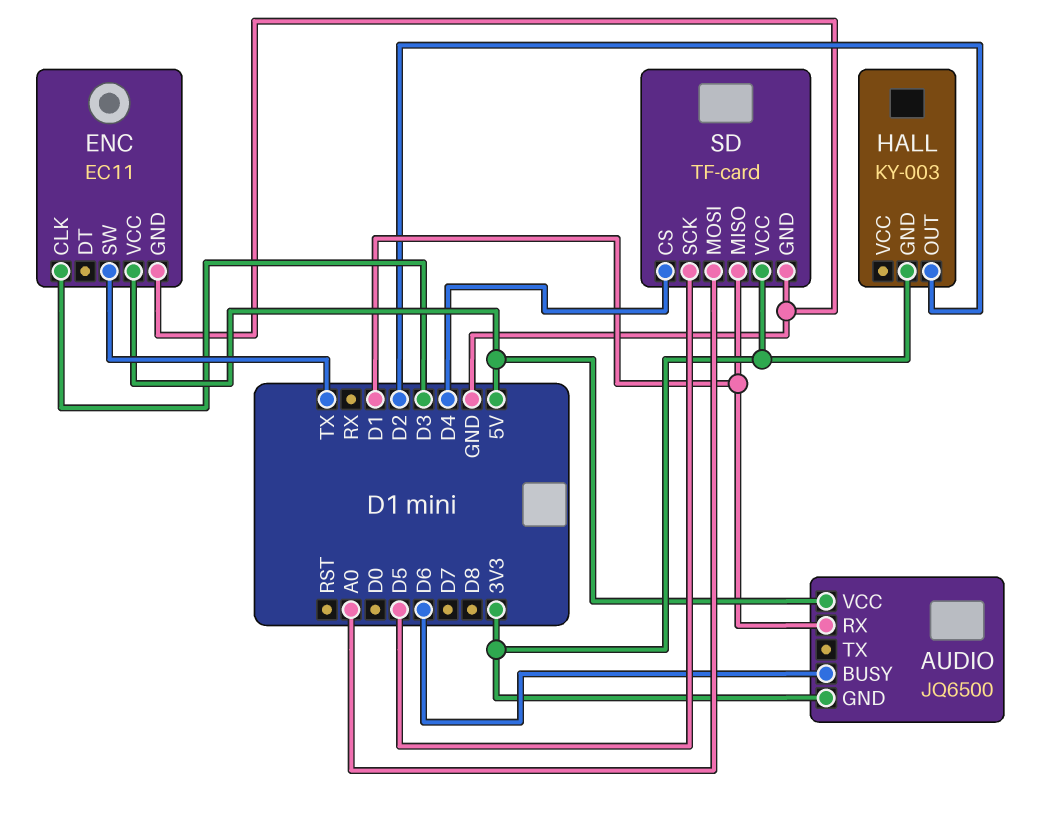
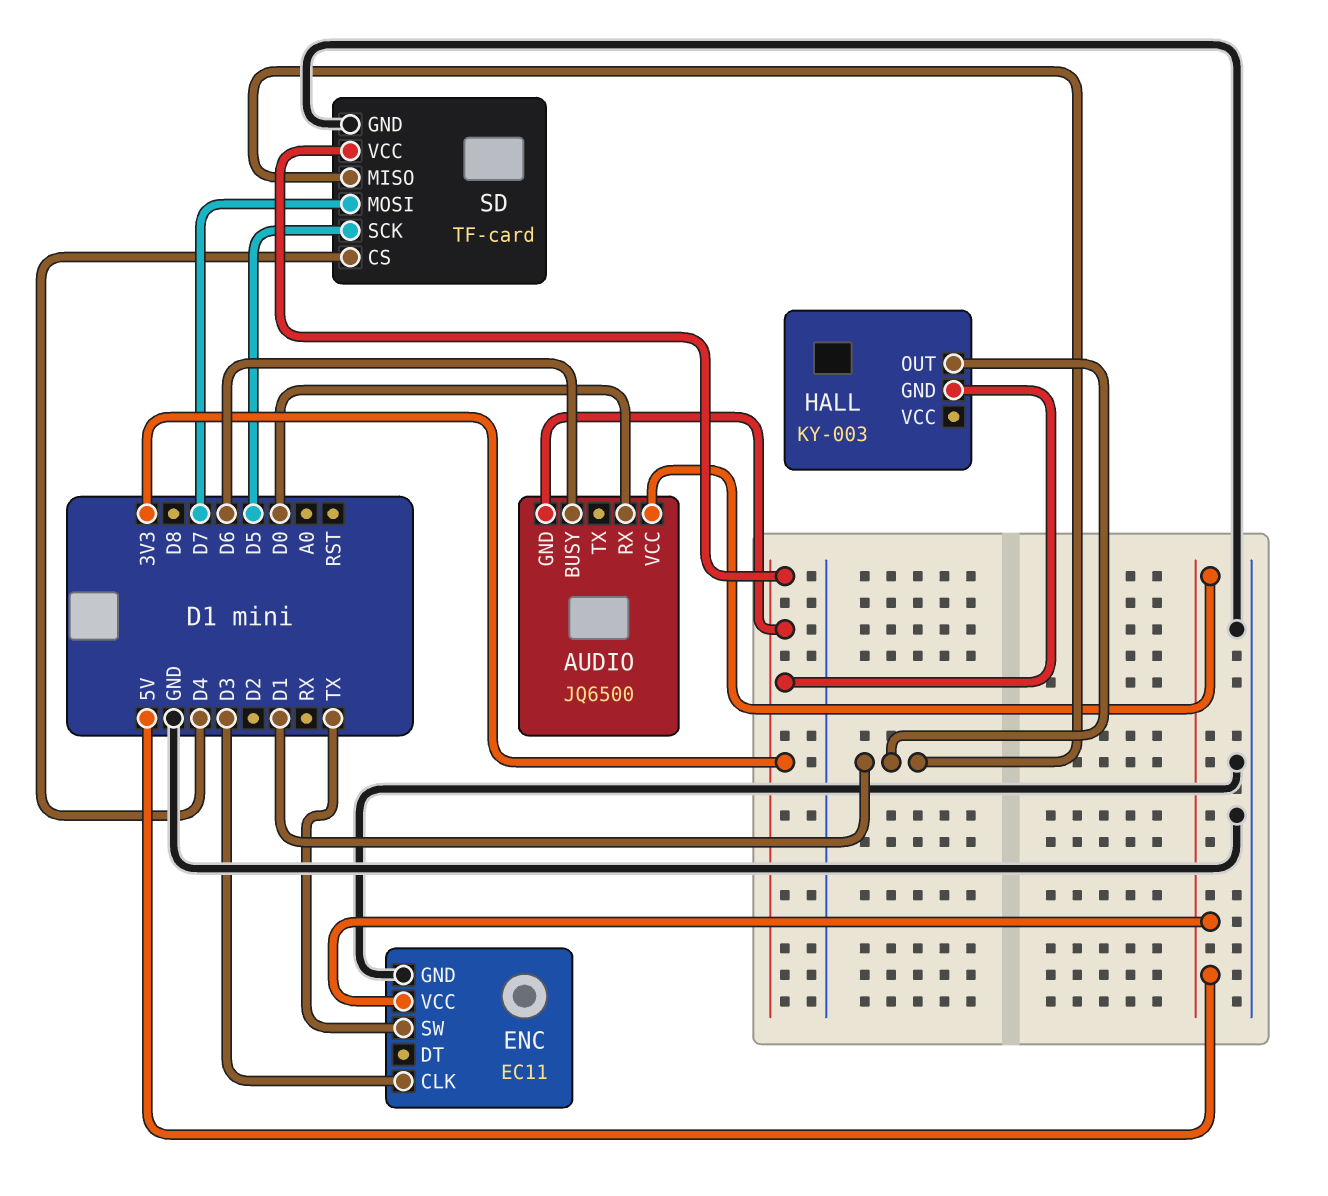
AUDIO pin RX: D1 -> D0
HALL pin OUT: D2 -> D1
SD pin MOSI: A0 -> D7

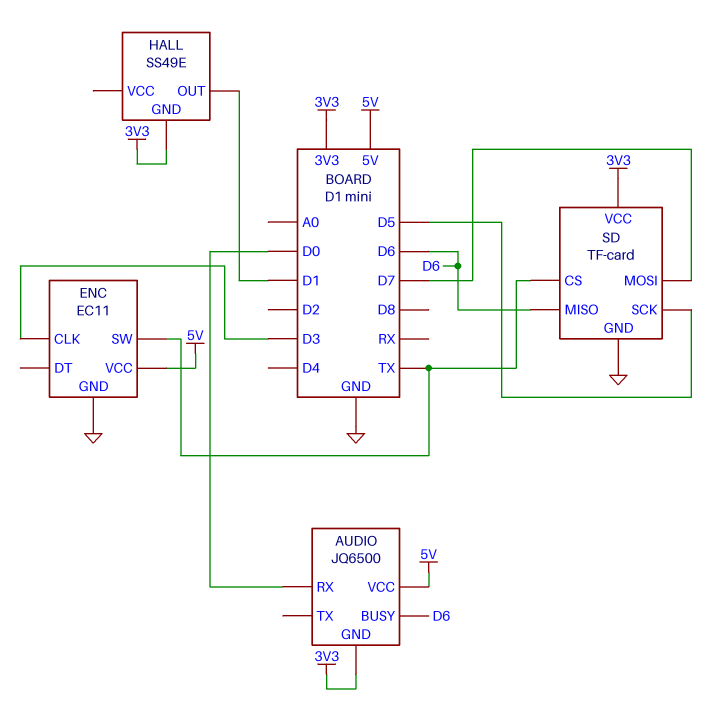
HALL: KY-003 -> SS49E
SD pin CS: D4 -> TX
SD pin MISO: D1 -> D6

